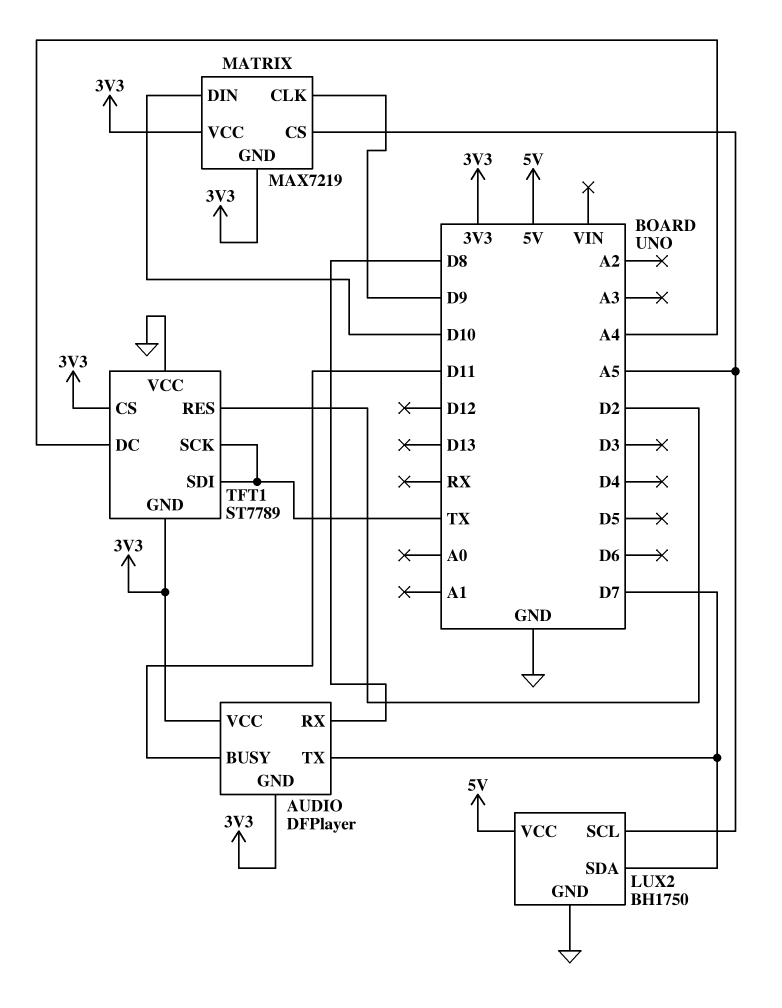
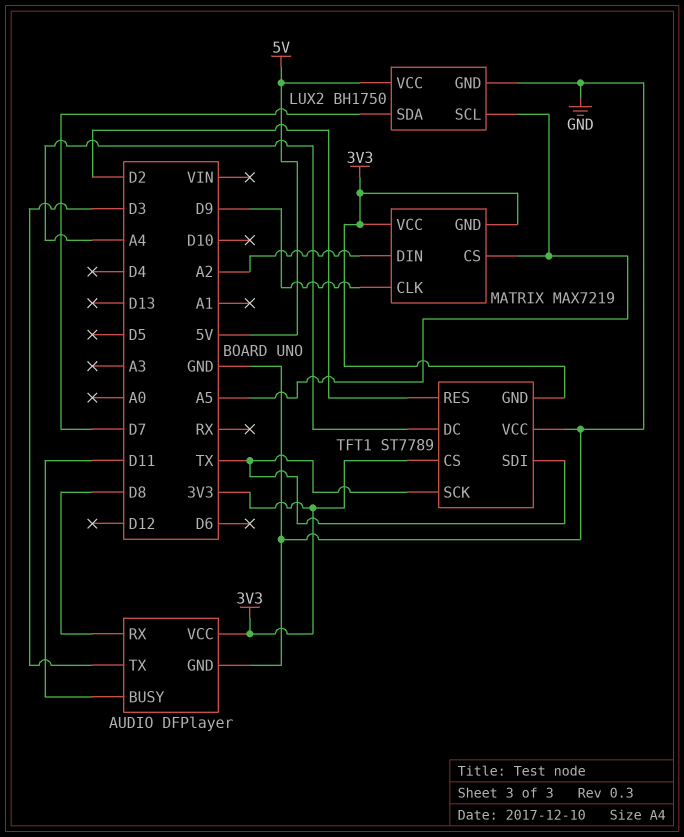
AUDIO pin GND: 3V3 -> GND
AUDIO pin TX: D7 -> D3
MATRIX pin DIN: D10 -> A2

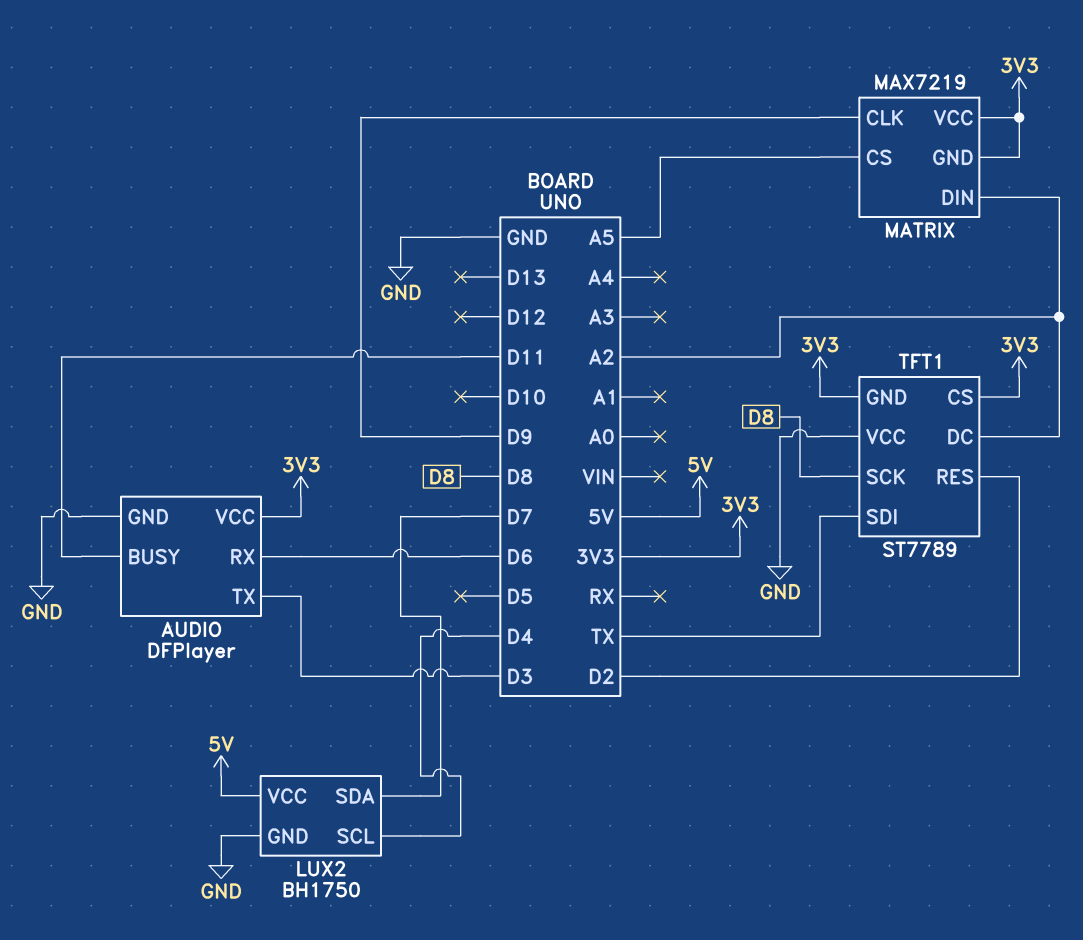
AUDIO pin RX: D8 -> D6
LUX2 pin SCL: A5 -> D4
TFT1 pin DC: A4 -> A2
TFT1 pin SCK: TX -> D8

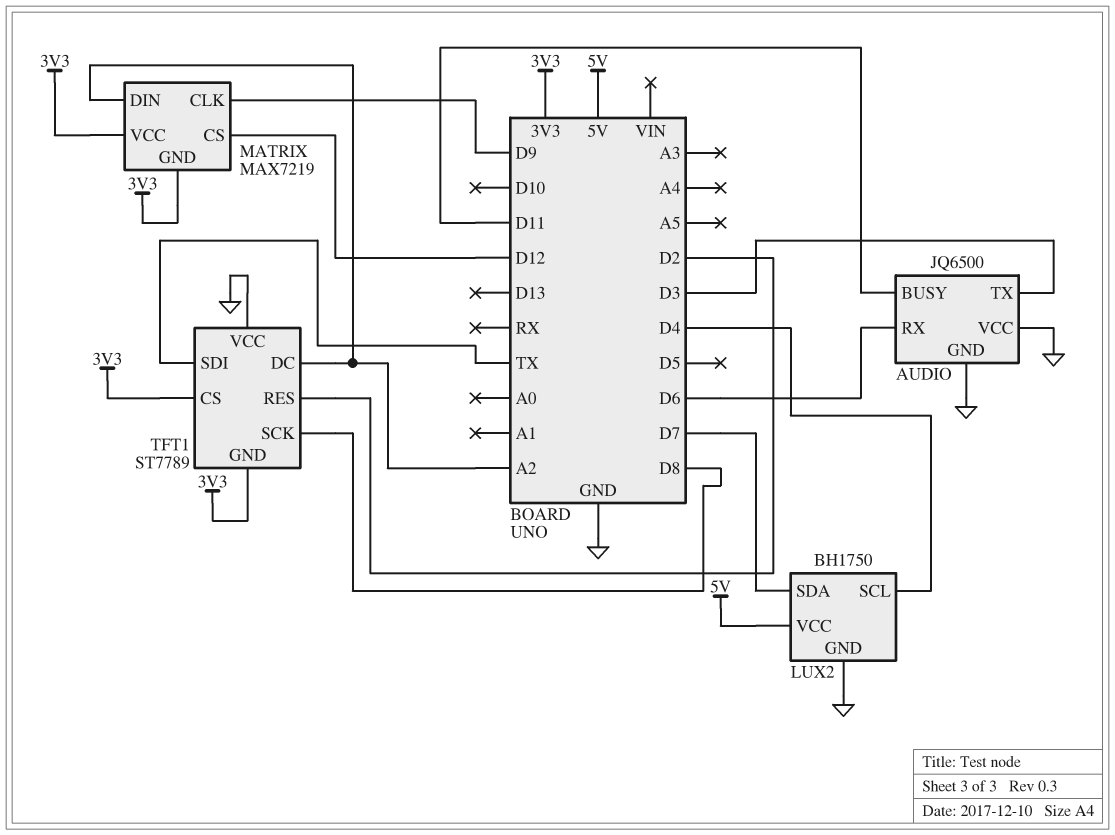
AUDIO: DFPlayer -> JQ6500
AUDIO pin VCC: 3V3 -> GND
MATRIX pin CS: A5 -> D12

